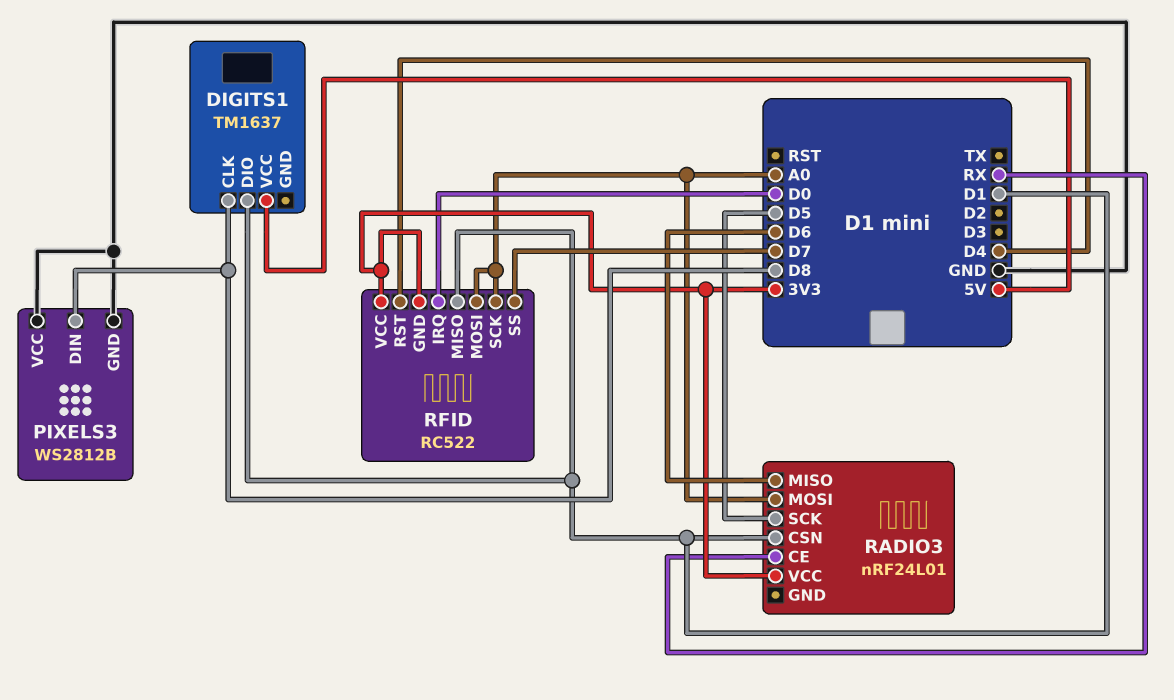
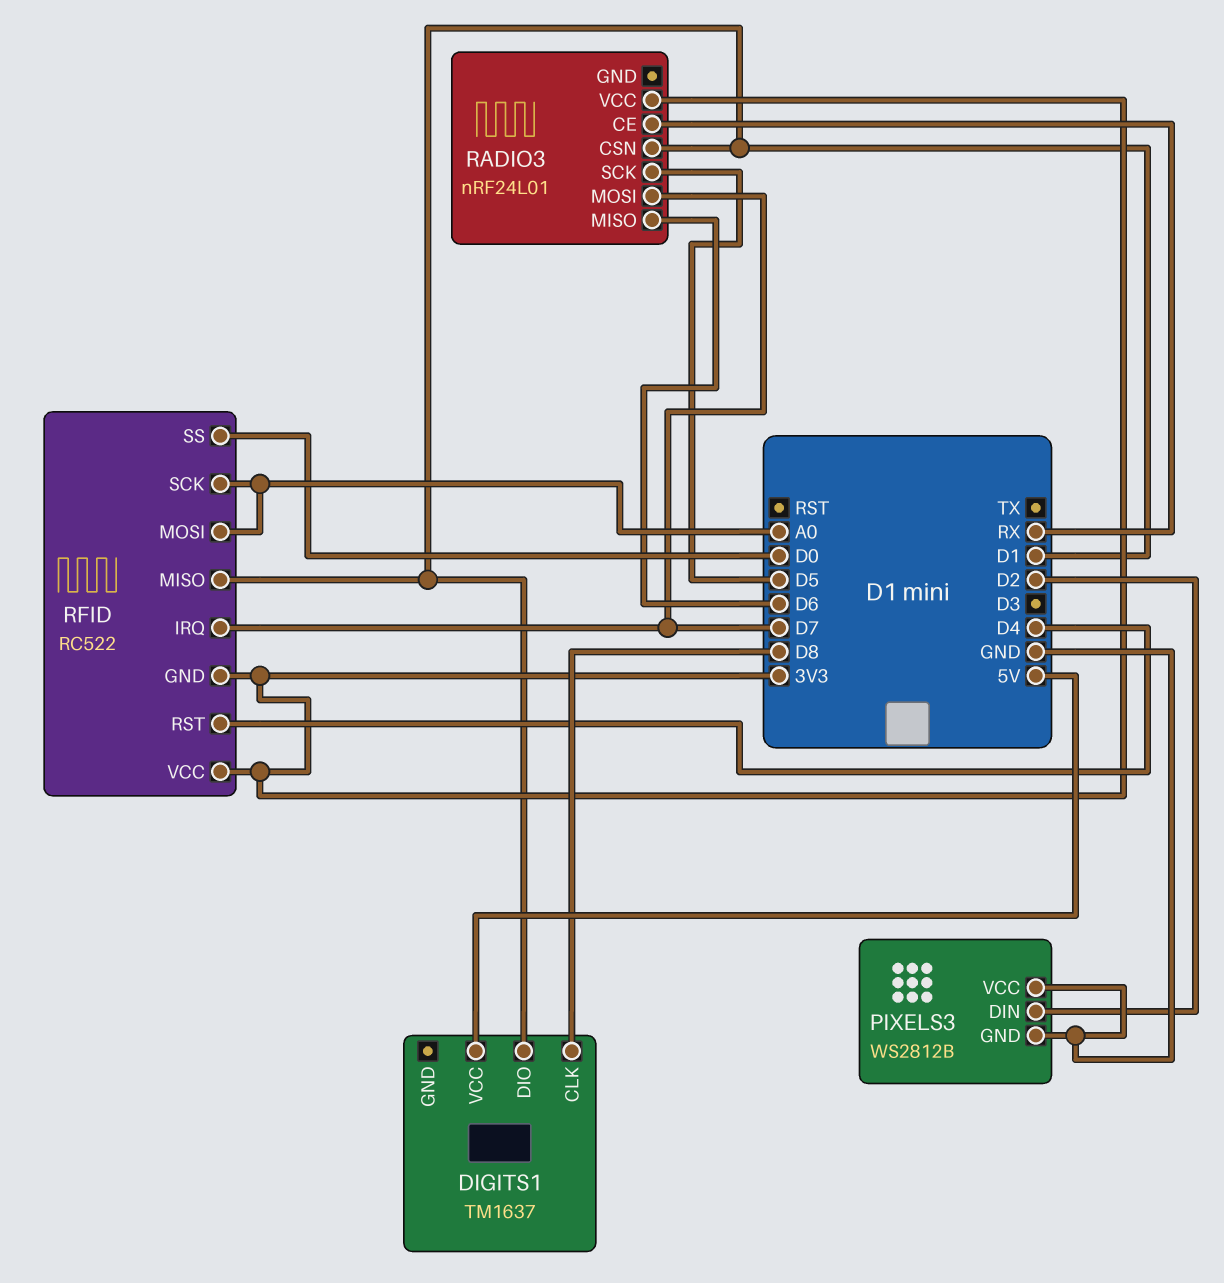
PIXELS3 pin DIN: D8 -> D2
RADIO3 pin MOSI: A0 -> D7
RFID pin IRQ: D0 -> D7
RFID pin SS: D7 -> D0

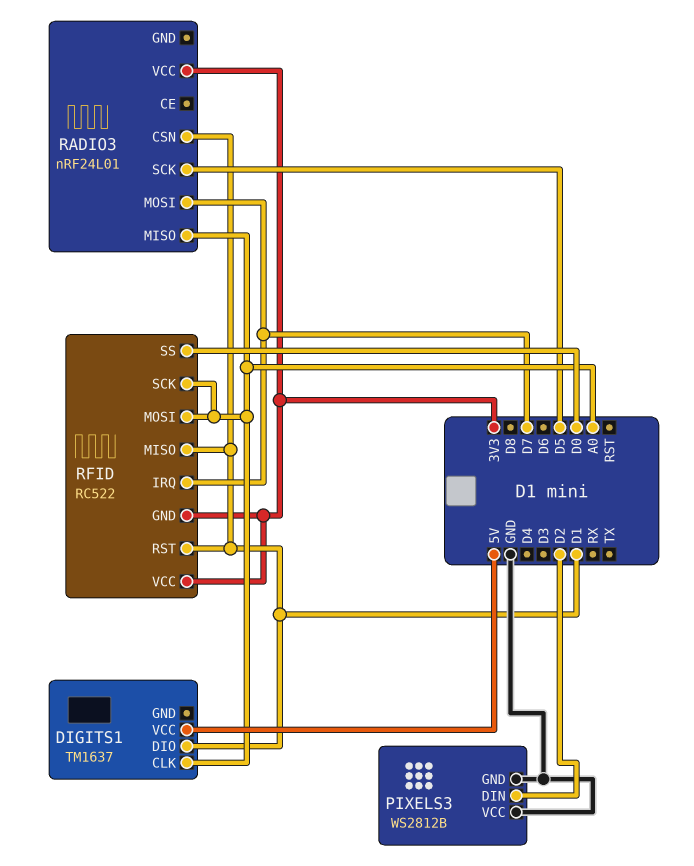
DIGITS1 pin CLK: D8 -> A0
RADIO3 pin CE: RX -> none
RADIO3 pin MISO: D6 -> A0
RFID pin RST: D4 -> D1

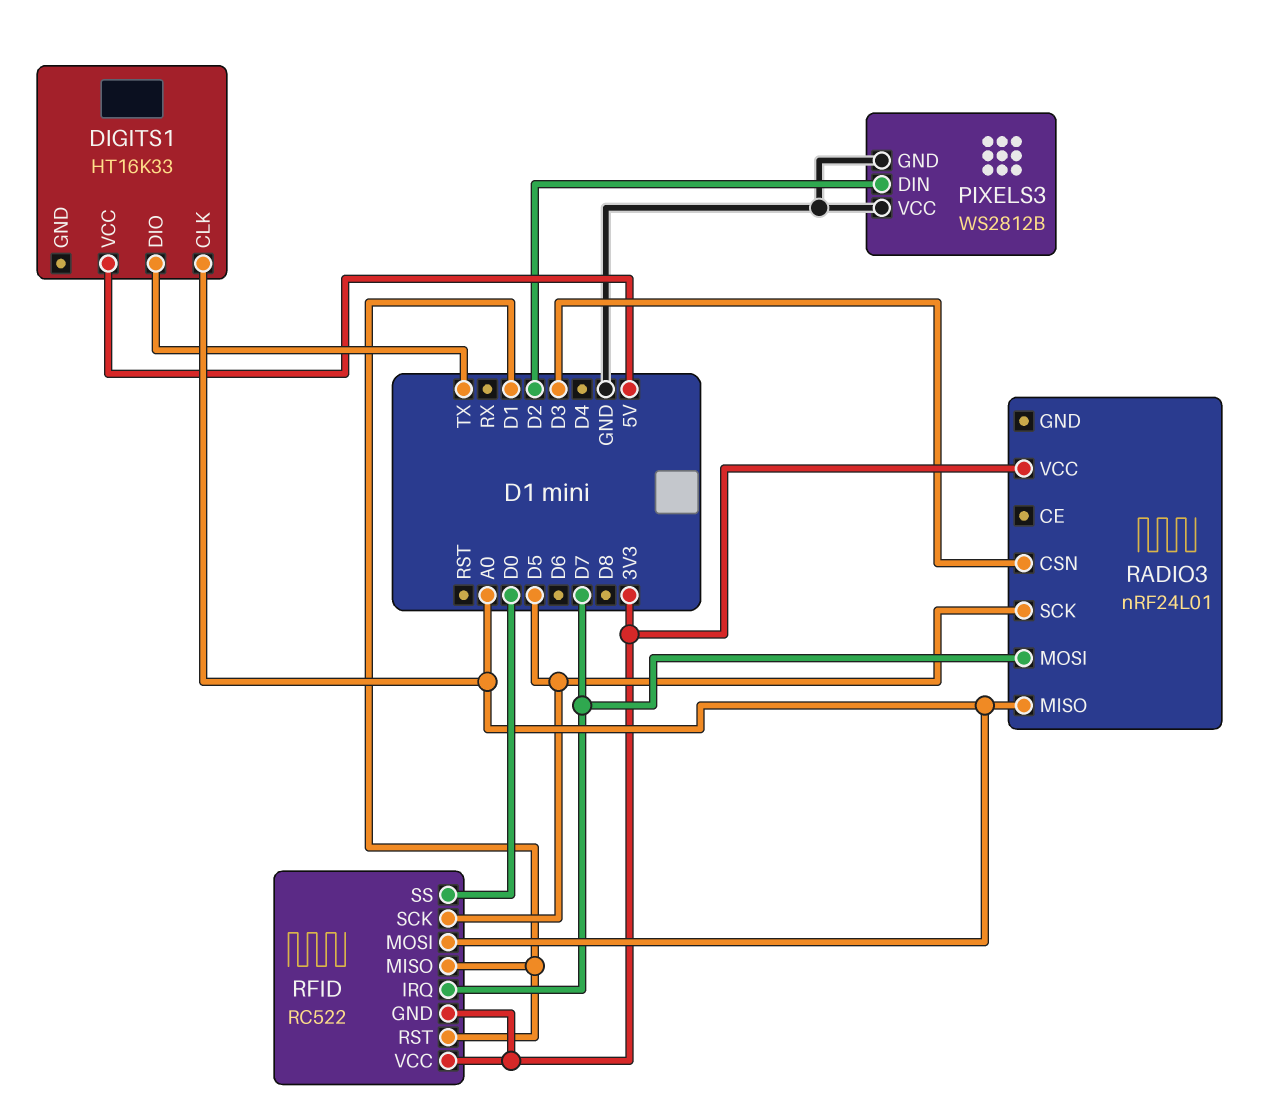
DIGITS1: TM1637 -> HT16K33
DIGITS1 pin DIO: D1 -> TX
RADIO3 pin CSN: D1 -> D3
RFID pin SCK: A0 -> D5

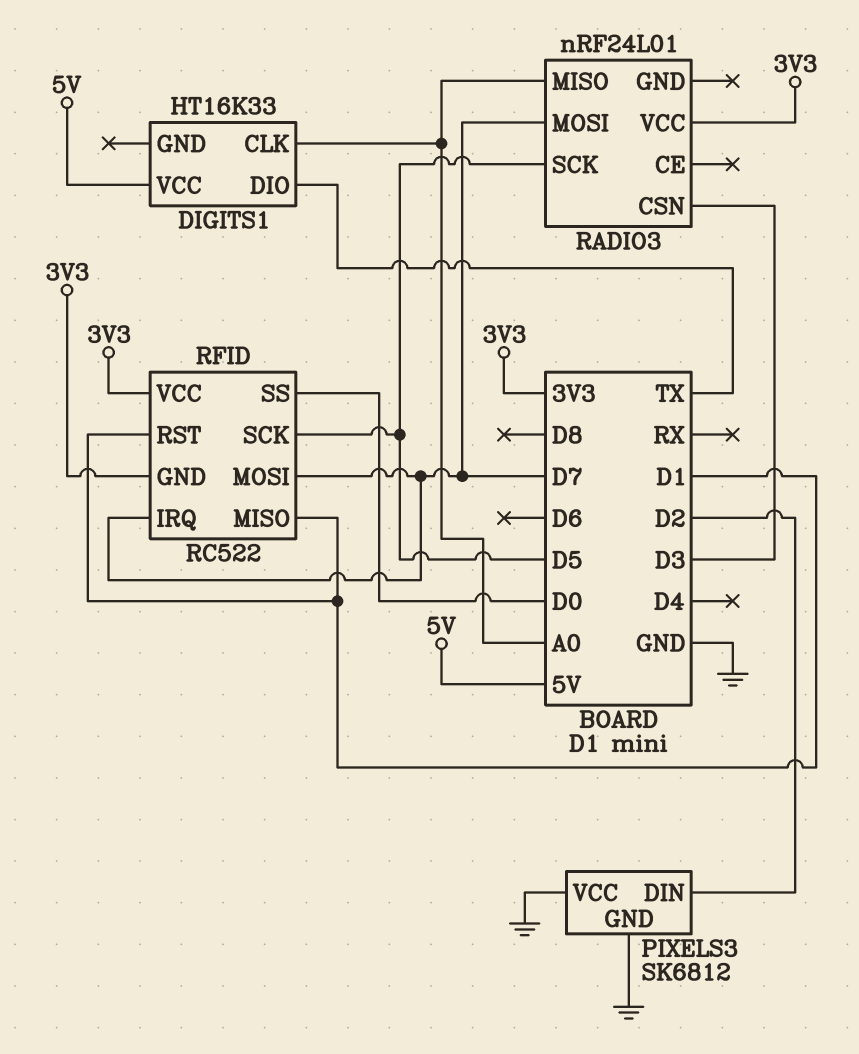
PIXELS3: WS2812B -> SK6812
RFID pin MOSI: A0 -> D7

